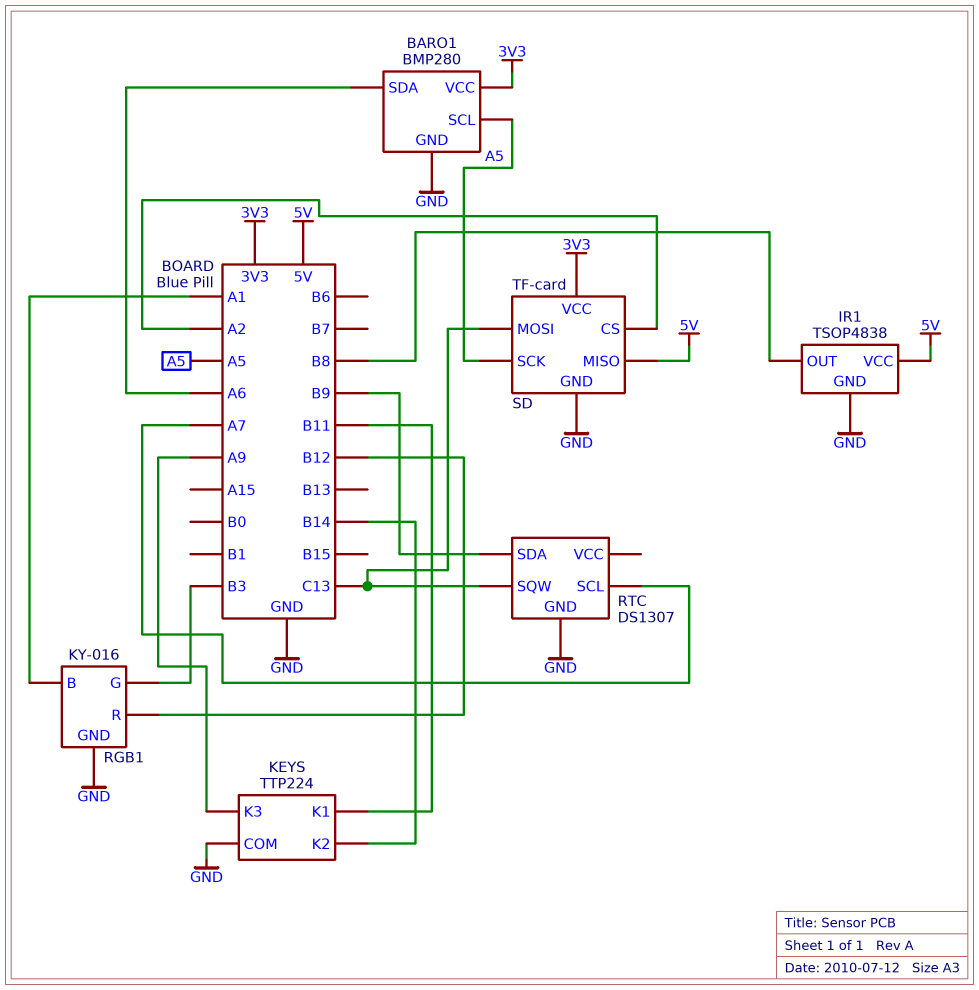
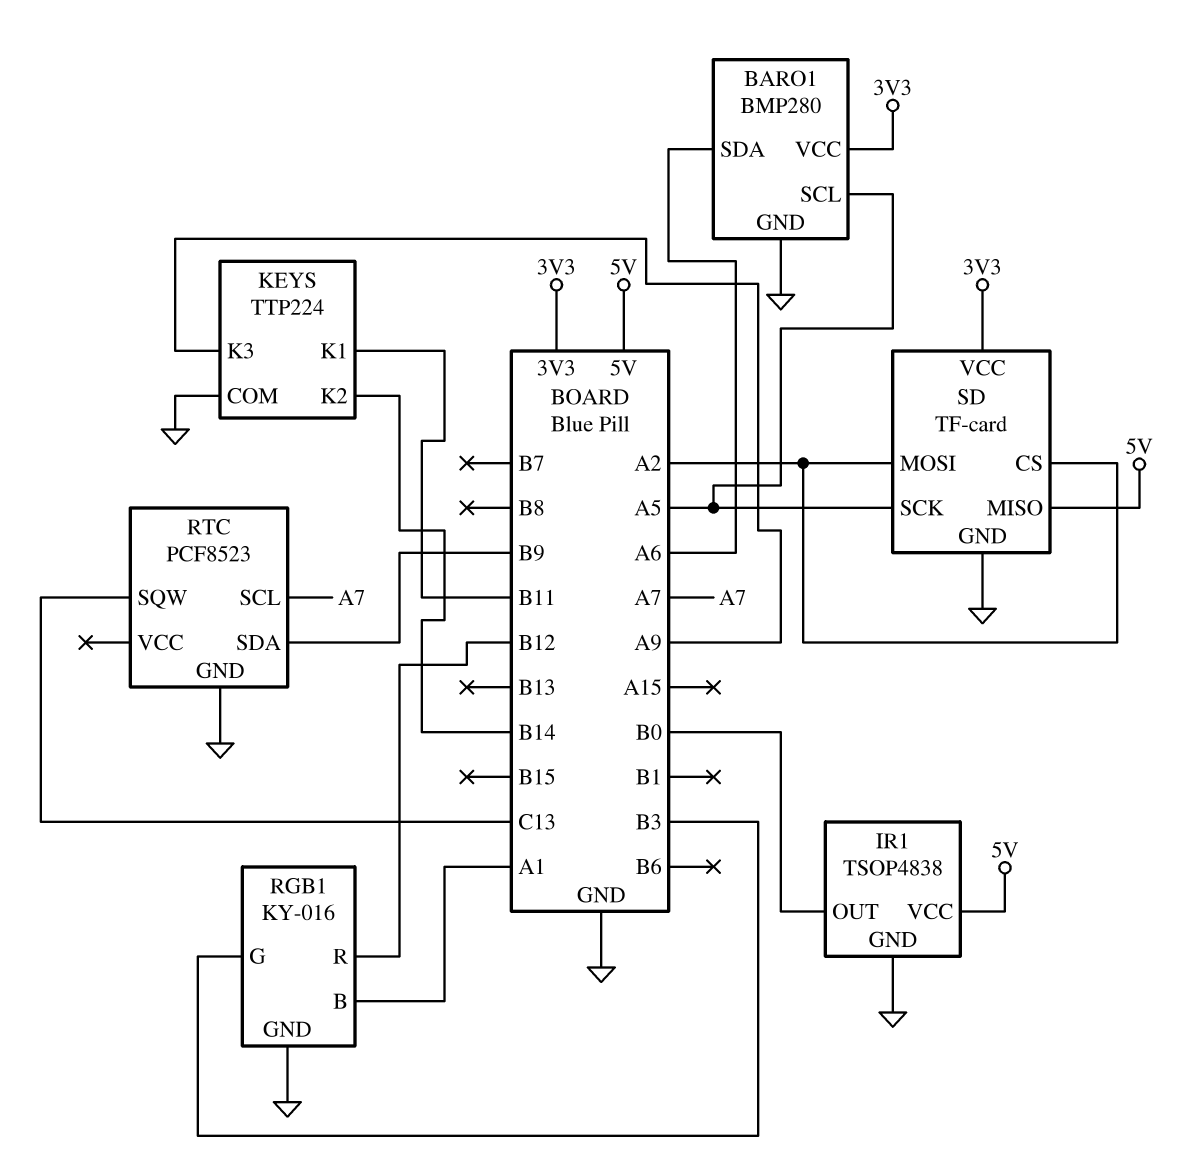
IR1 pin OUT: B8 -> B0
RTC: DS1307 -> PCF8523
SD pin MOSI: C13 -> A2

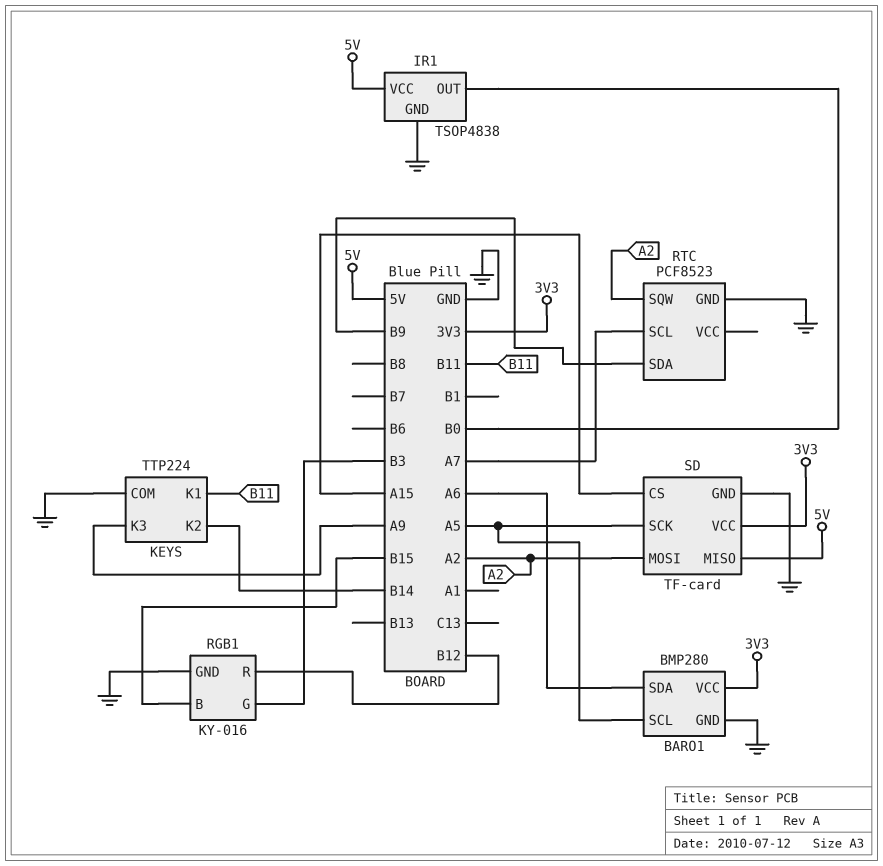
RGB1 pin B: A1 -> B15
RTC pin SQW: C13 -> A2
SD pin CS: A2 -> A15

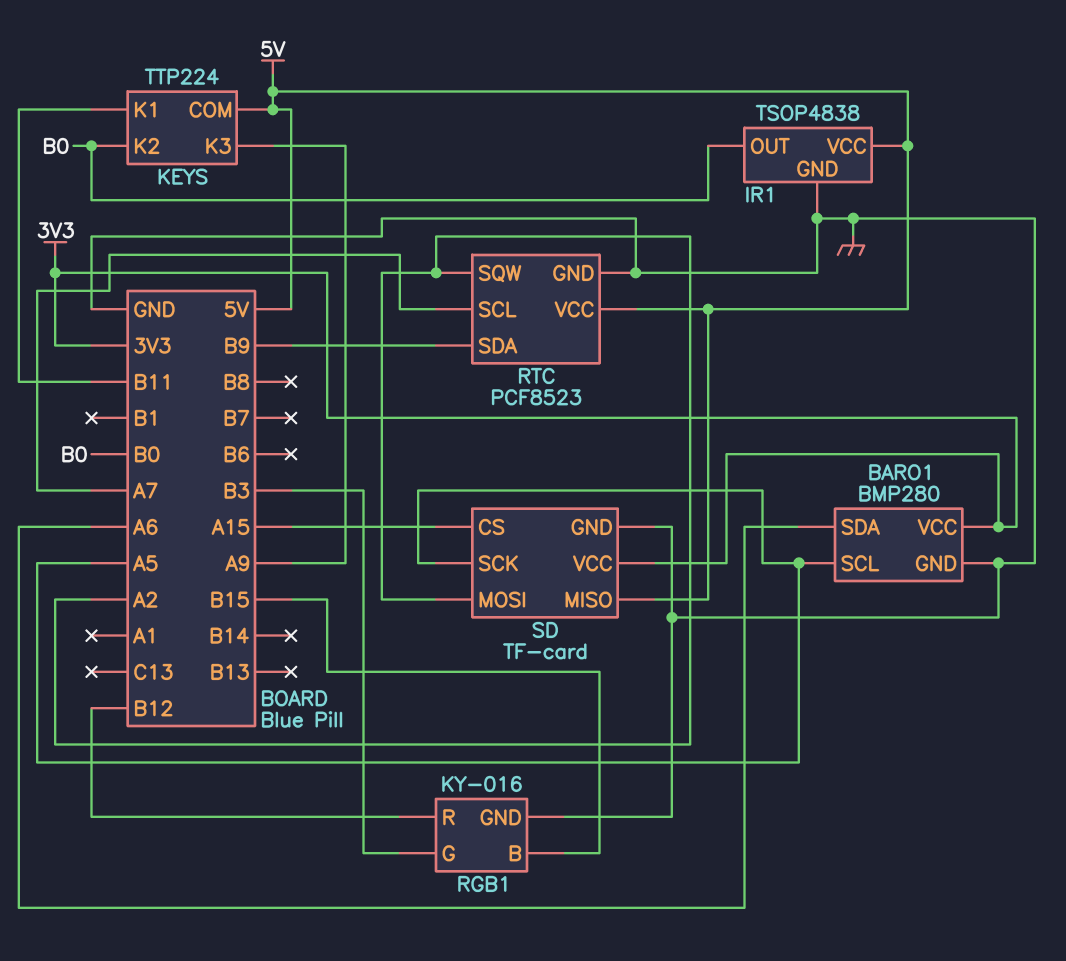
KEYS pin COM: GND -> 5V
KEYS pin K2: B14 -> B0
RTC pin VCC: none -> 5V

